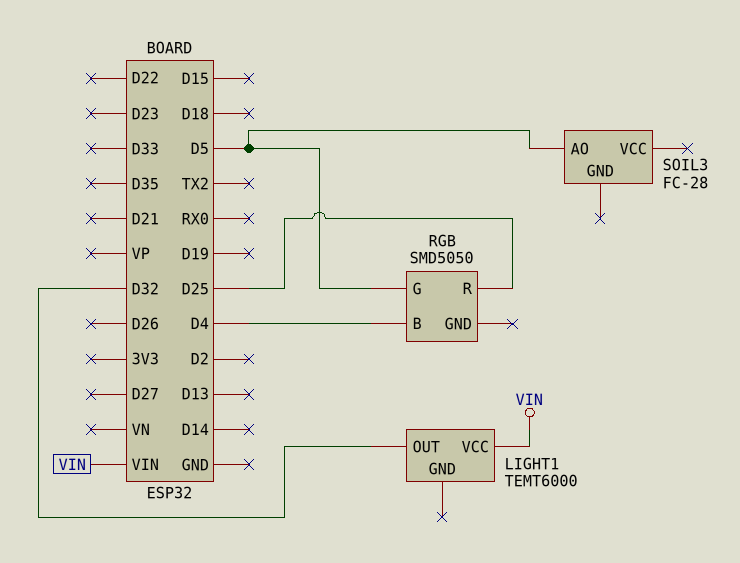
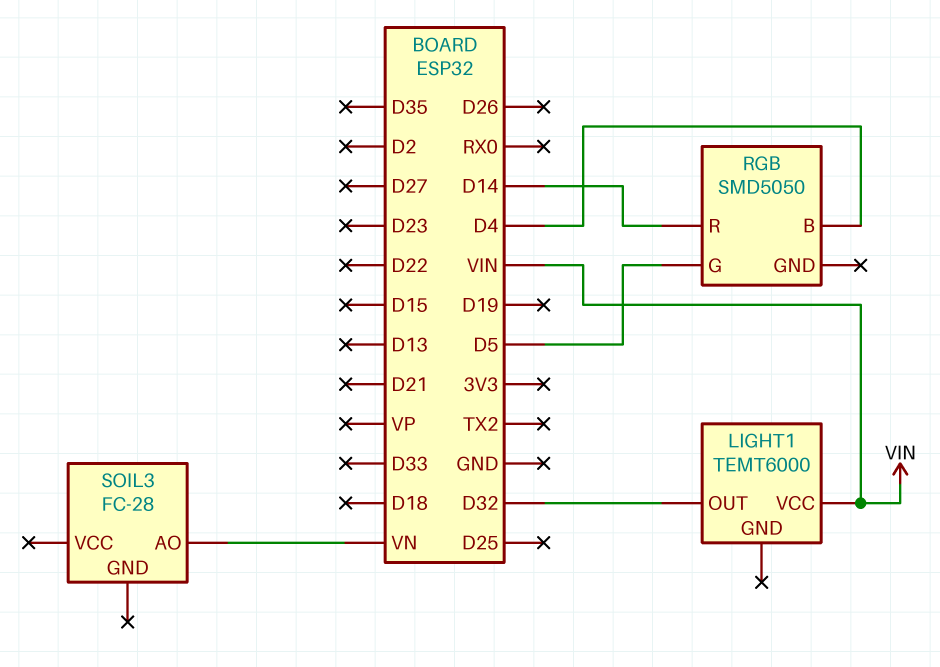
RGB pin R: D25 -> D14
SOIL3 pin AO: D5 -> VN

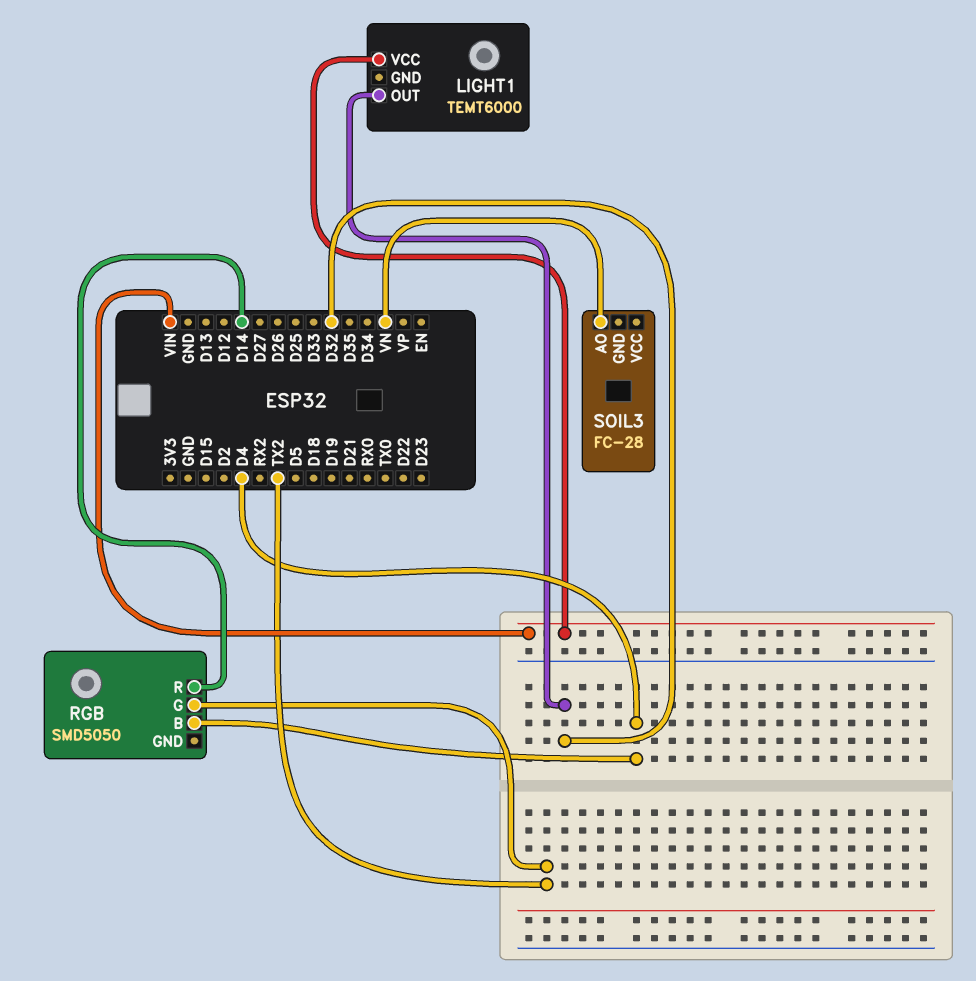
RGB pin G: D5 -> TX2

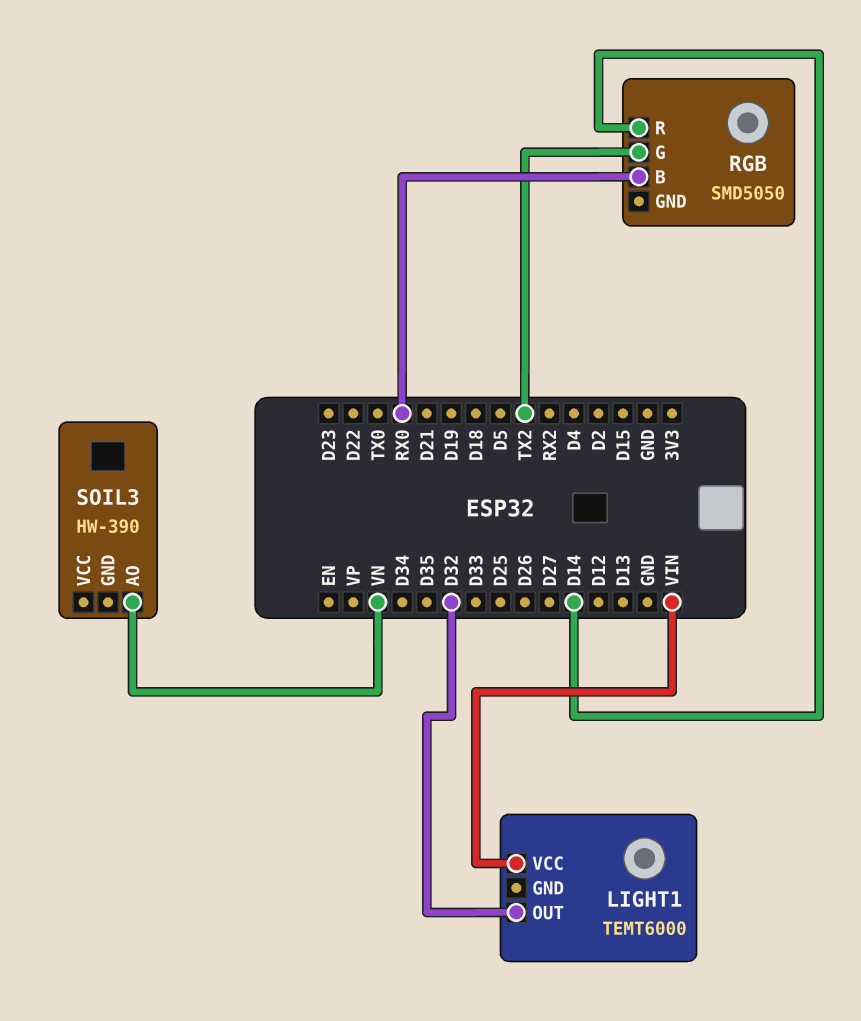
RGB pin B: D4 -> RX0
SOIL3: FC-28 -> HW-390

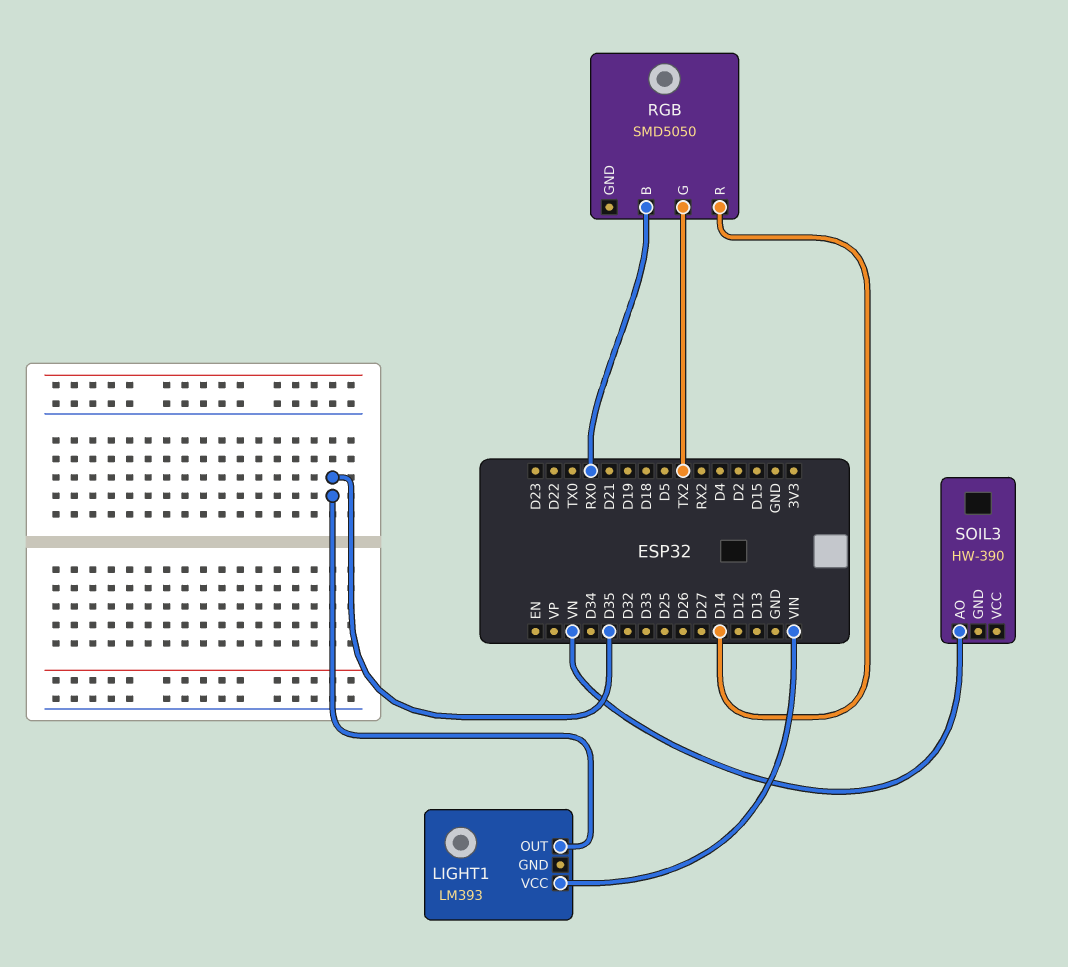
LIGHT1: TEMT6000 -> LM393
LIGHT1 pin OUT: D32 -> D35

